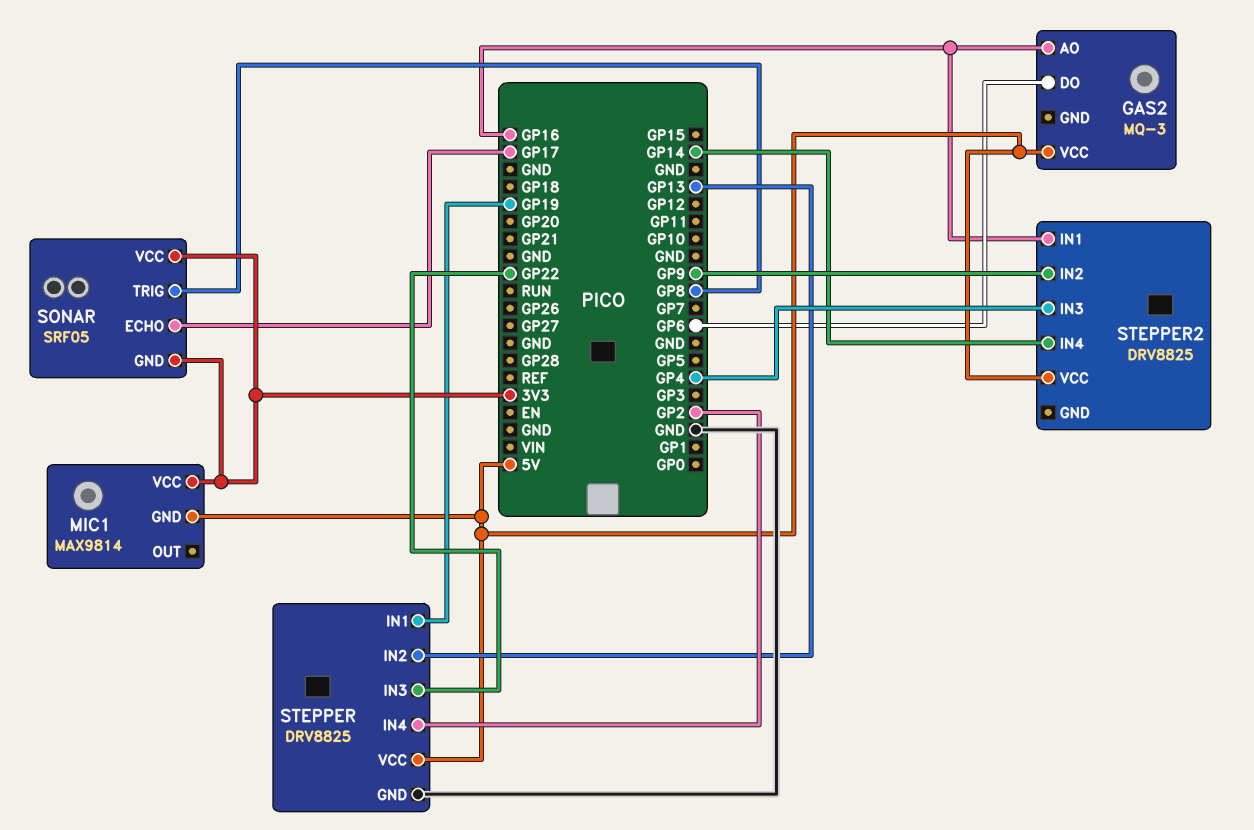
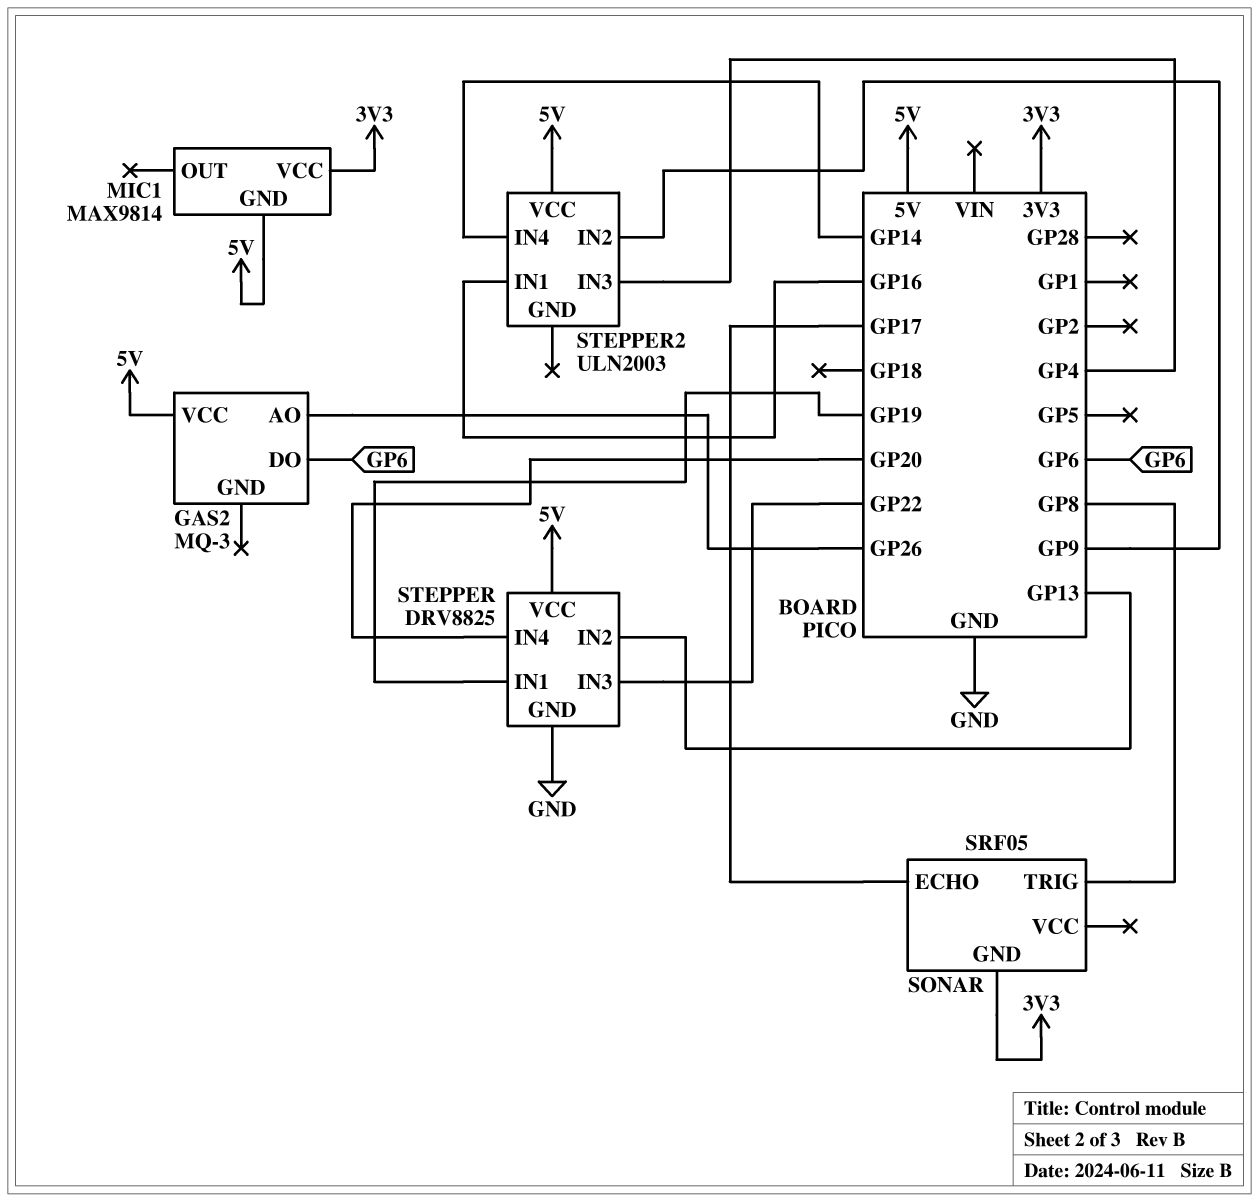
GAS2 pin AO: GP16 -> GP26
SONAR pin VCC: 3V3 -> none
STEPPER pin IN4: GP2 -> GP20
STEPPER2: DRV8825 -> ULN2003

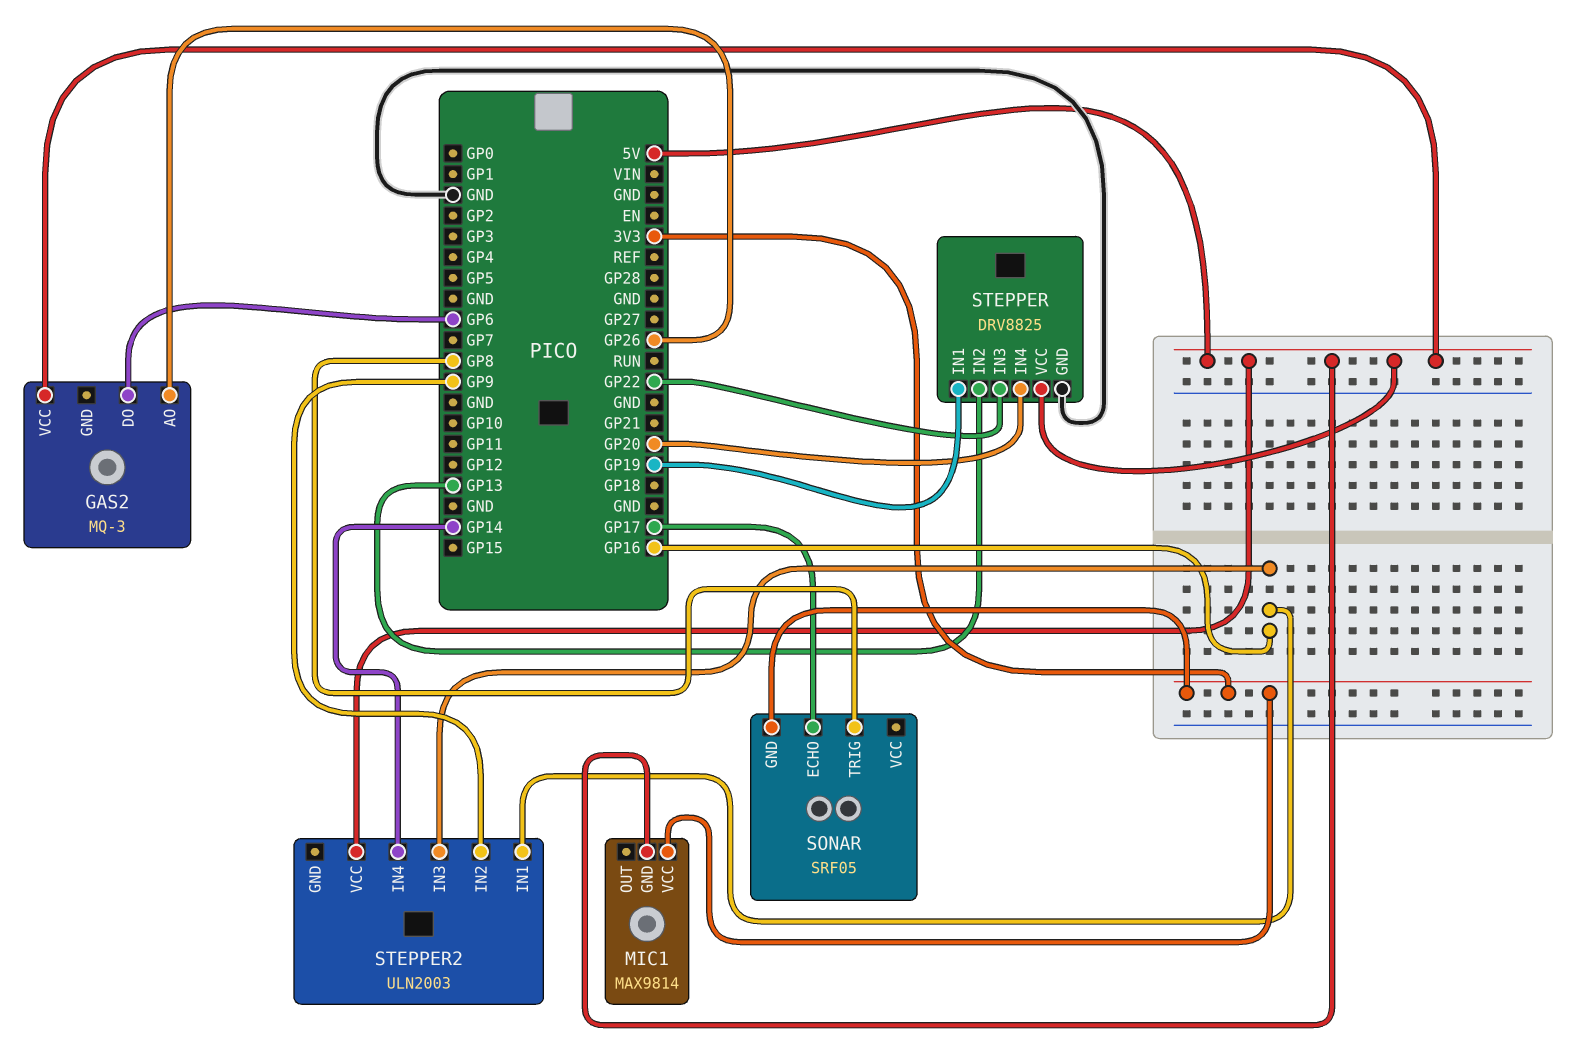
STEPPER2 pin IN3: GP4 -> GP16

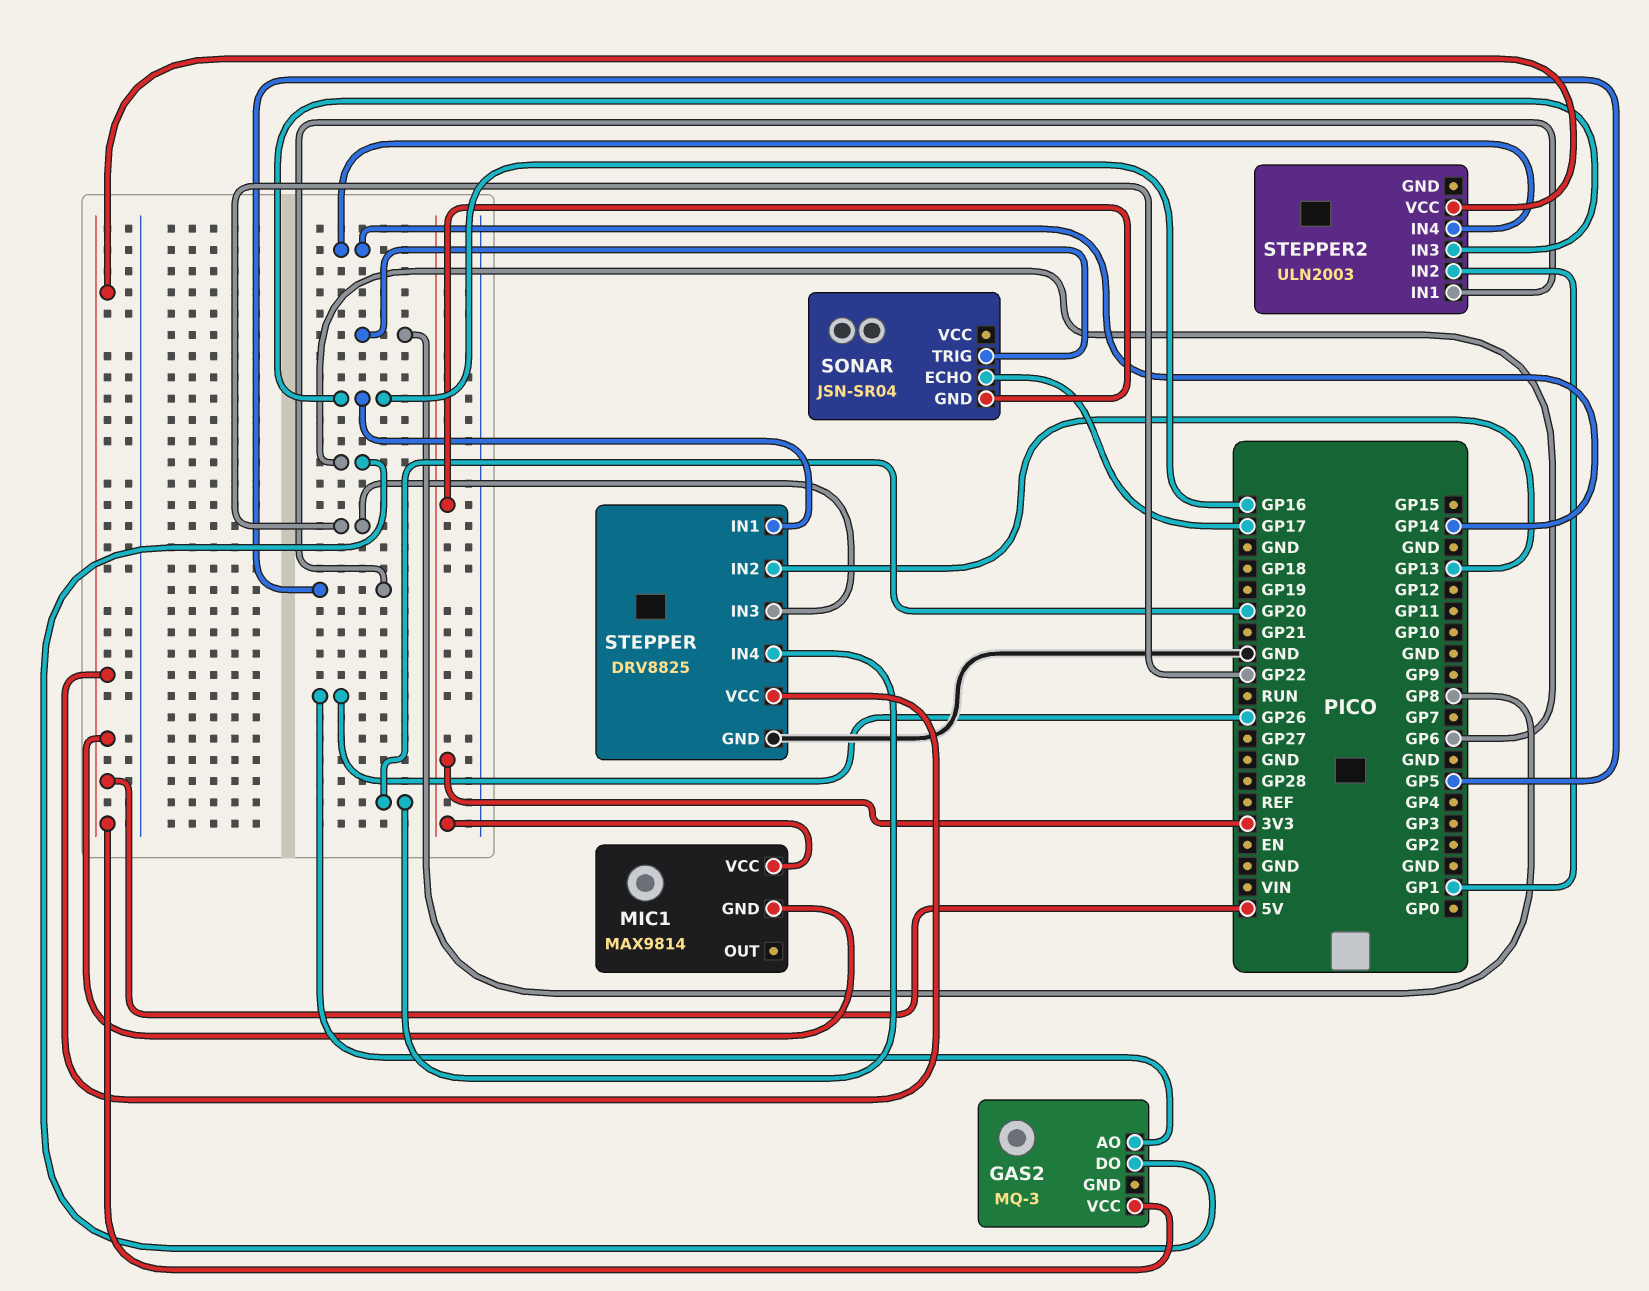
SONAR: SRF05 -> JSN-SR04
STEPPER pin IN1: GP19 -> GP16
STEPPER2 pin IN1: GP16 -> GP5
STEPPER2 pin IN2: GP9 -> GP1

